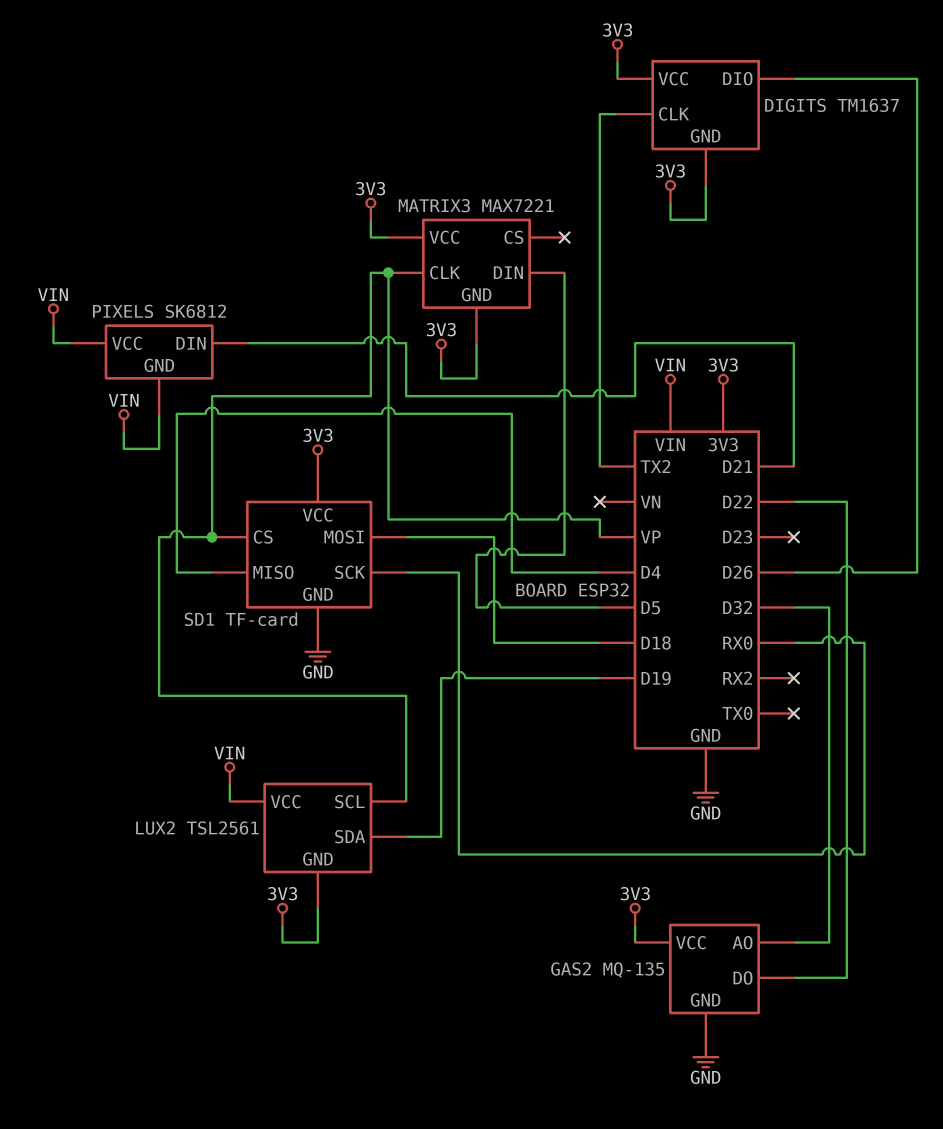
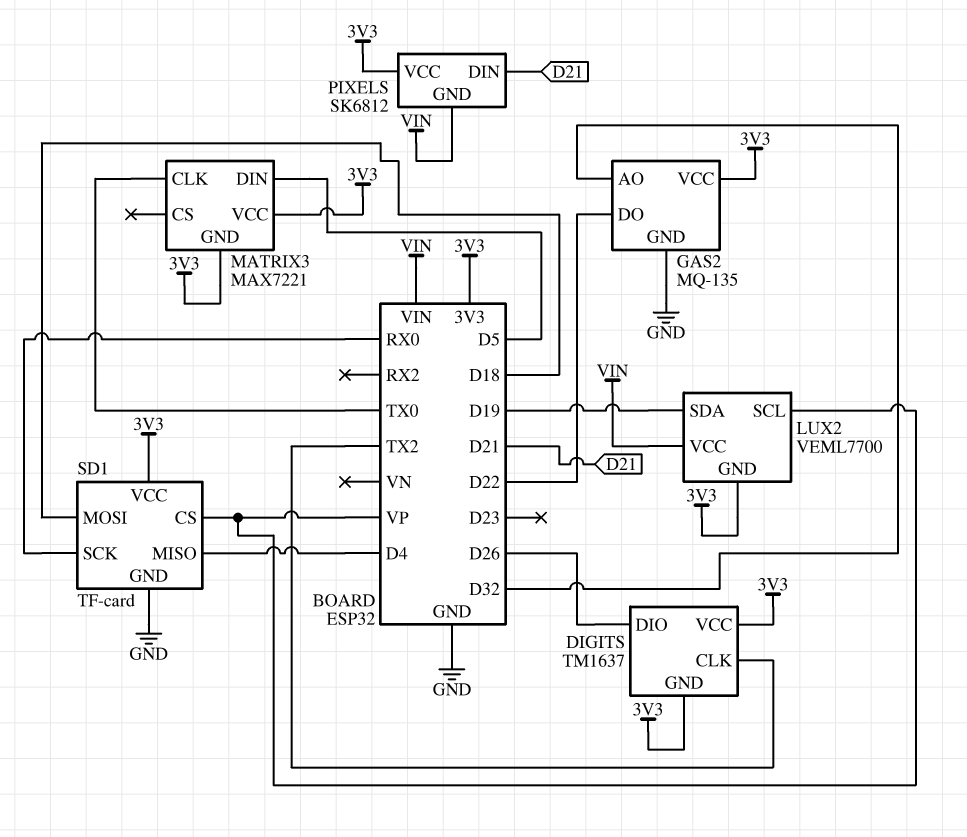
LUX2: TSL2561 -> VEML7700
MATRIX3 pin CLK: VP -> TX0
PIXELS pin VCC: VIN -> 3V3

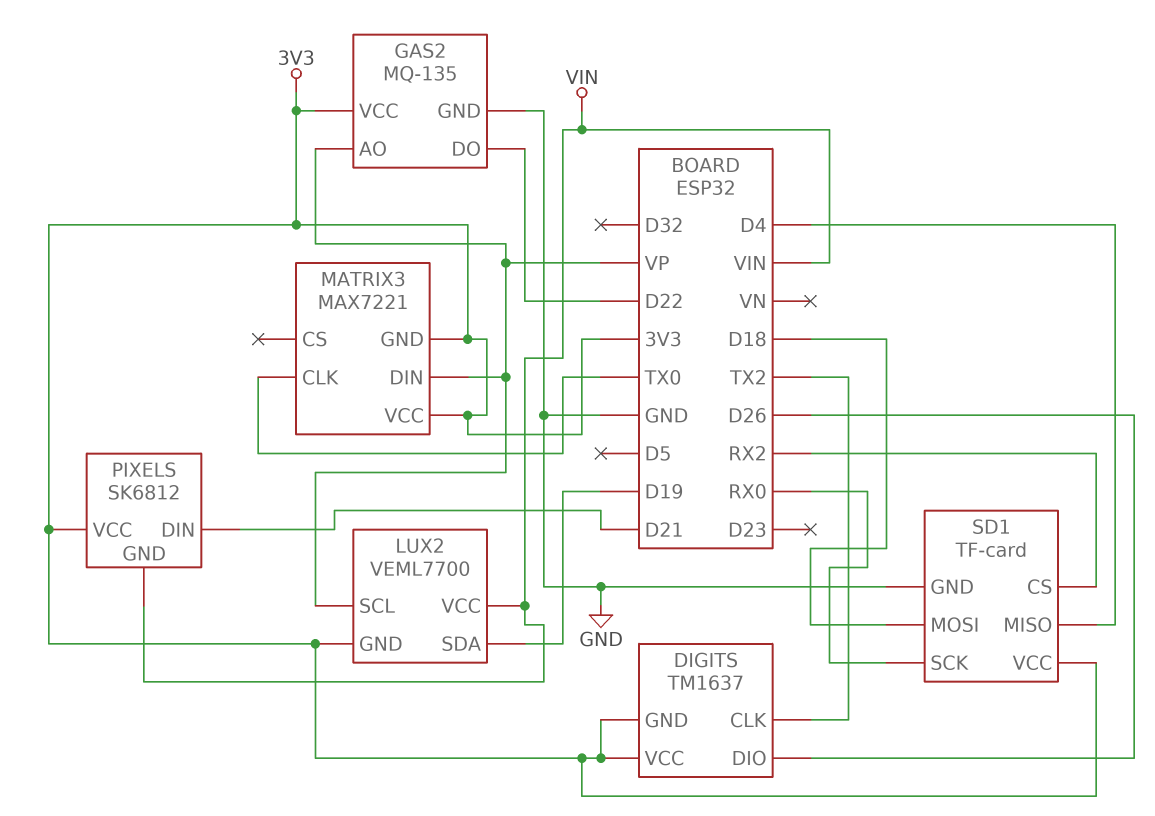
GAS2 pin AO: D32 -> VP
MATRIX3 pin DIN: D5 -> VP
SD1 pin CS: VP -> RX2

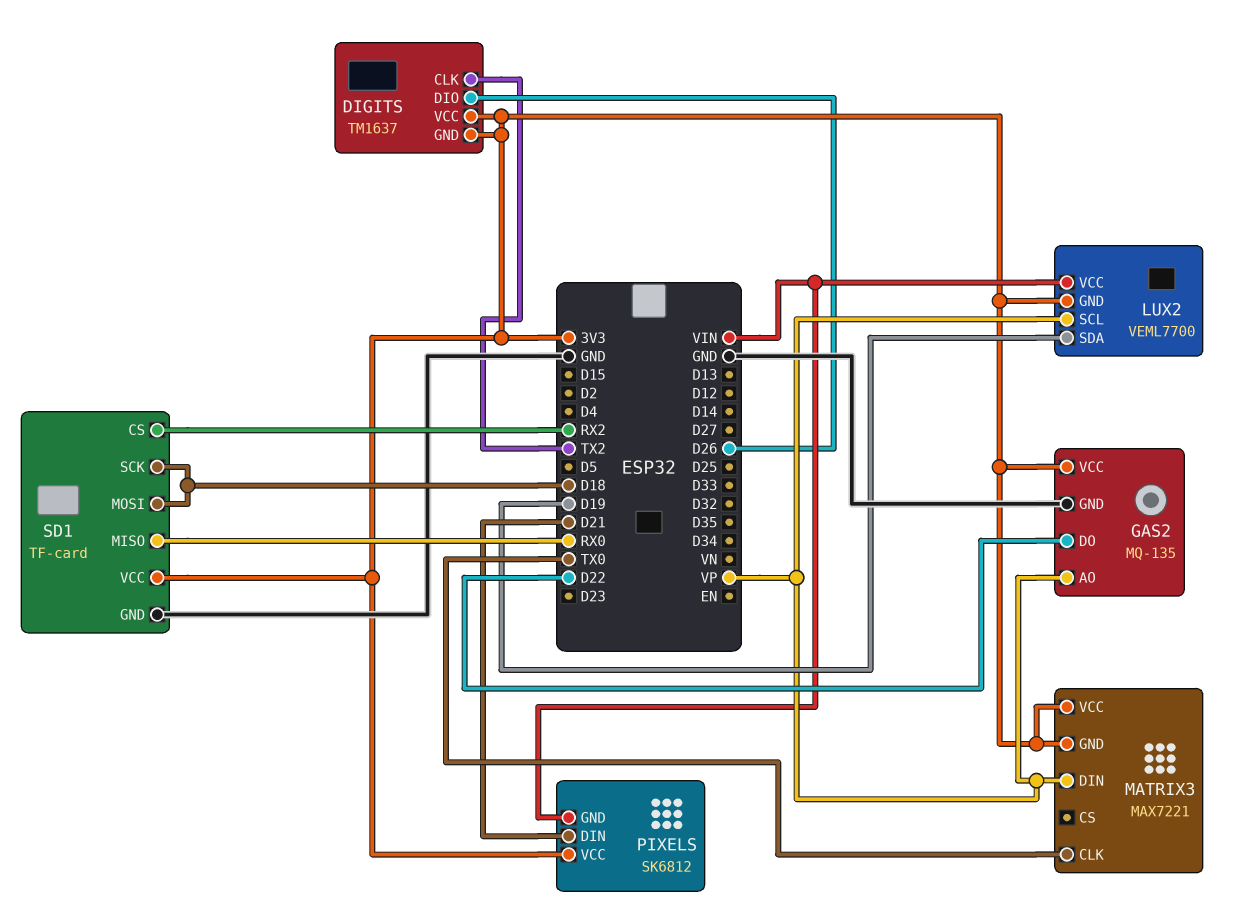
SD1 pin MISO: D4 -> RX0
SD1 pin SCK: RX0 -> D18

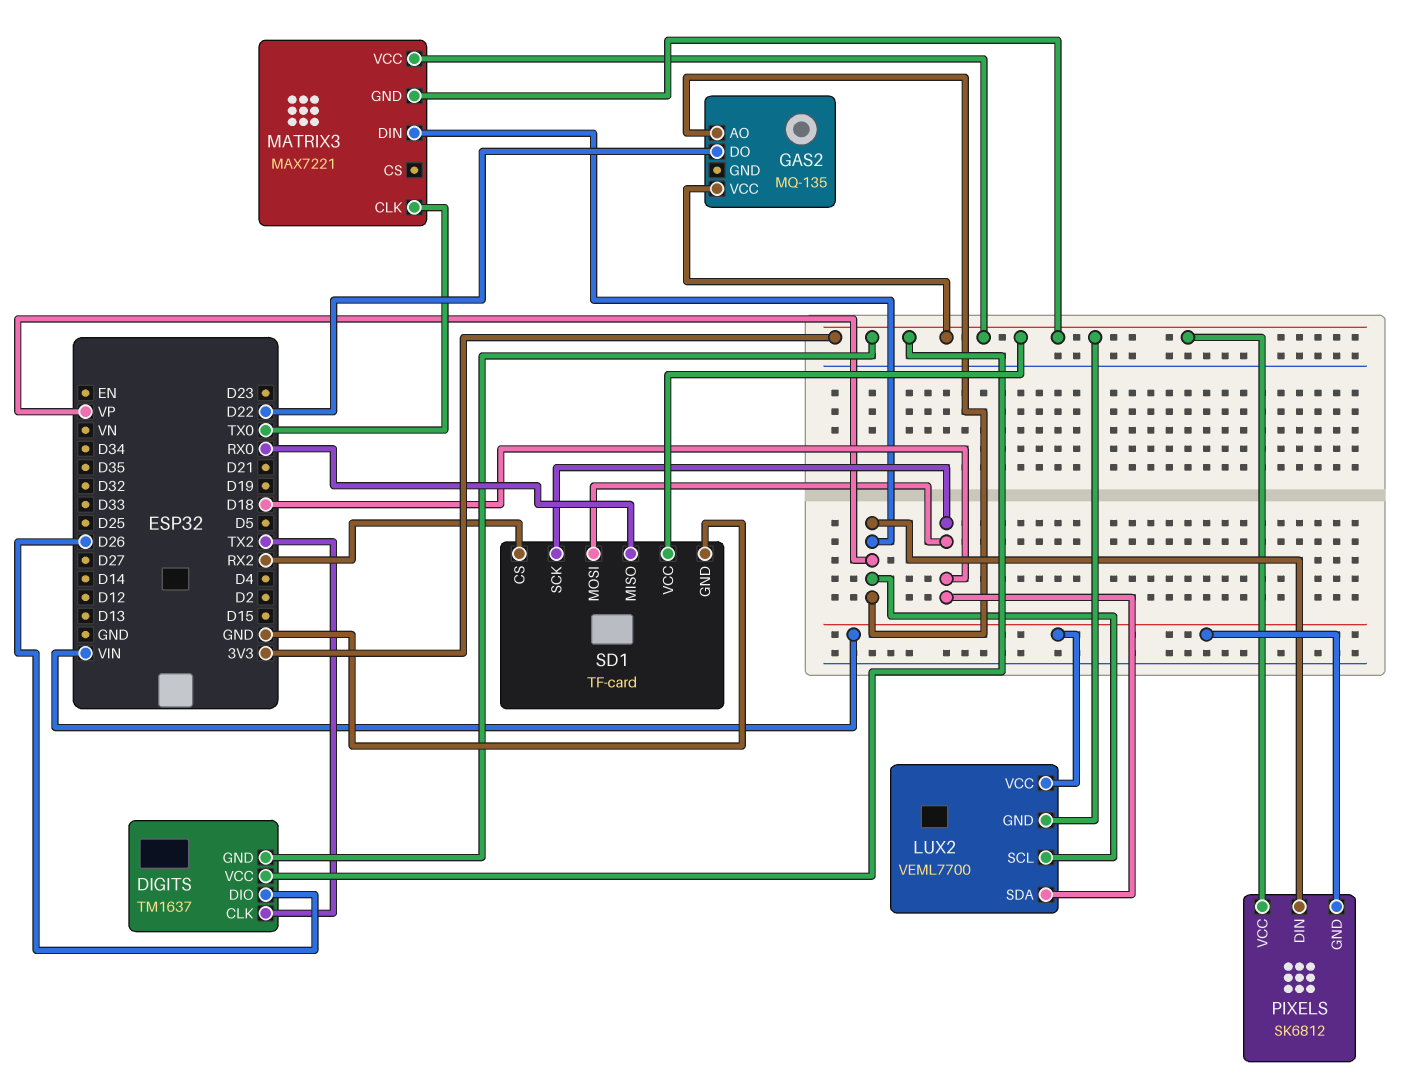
GAS2 pin GND: GND -> none
LUX2 pin SDA: D19 -> D18
PIXELS pin DIN: D21 -> VP

